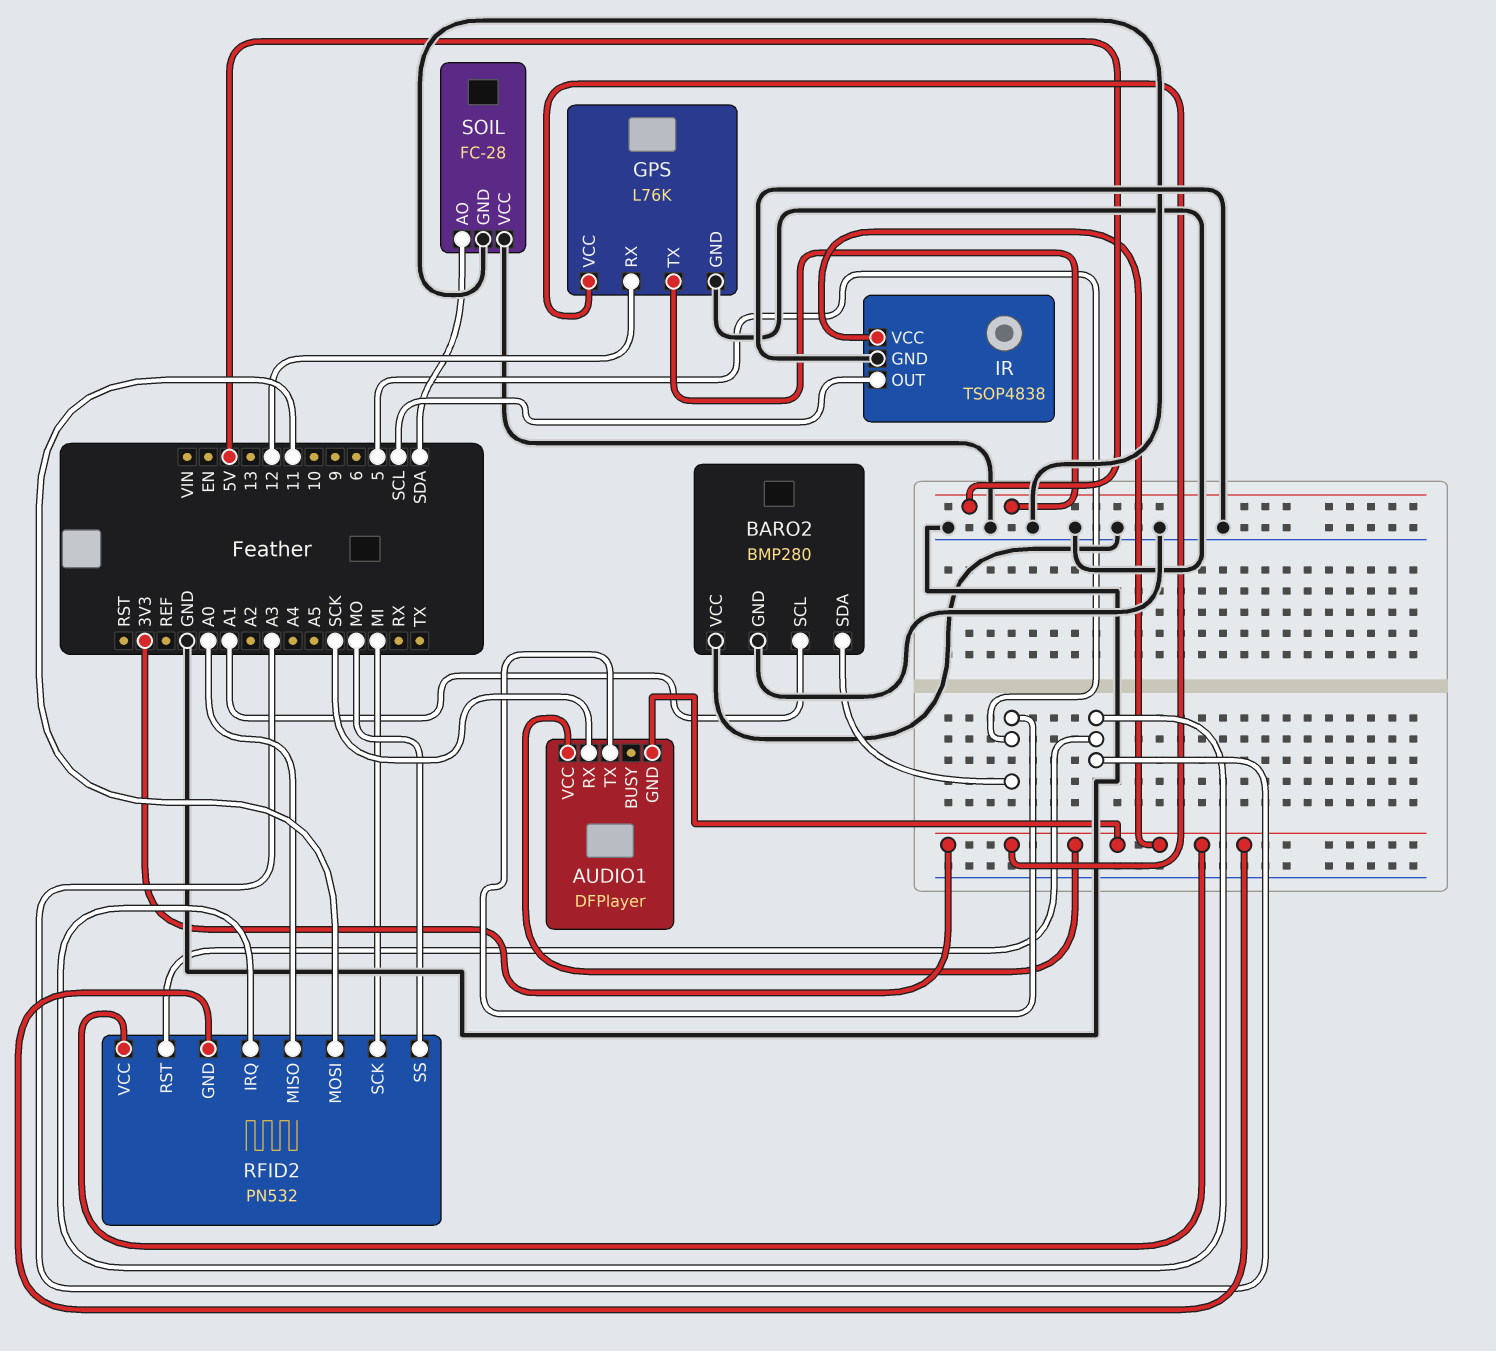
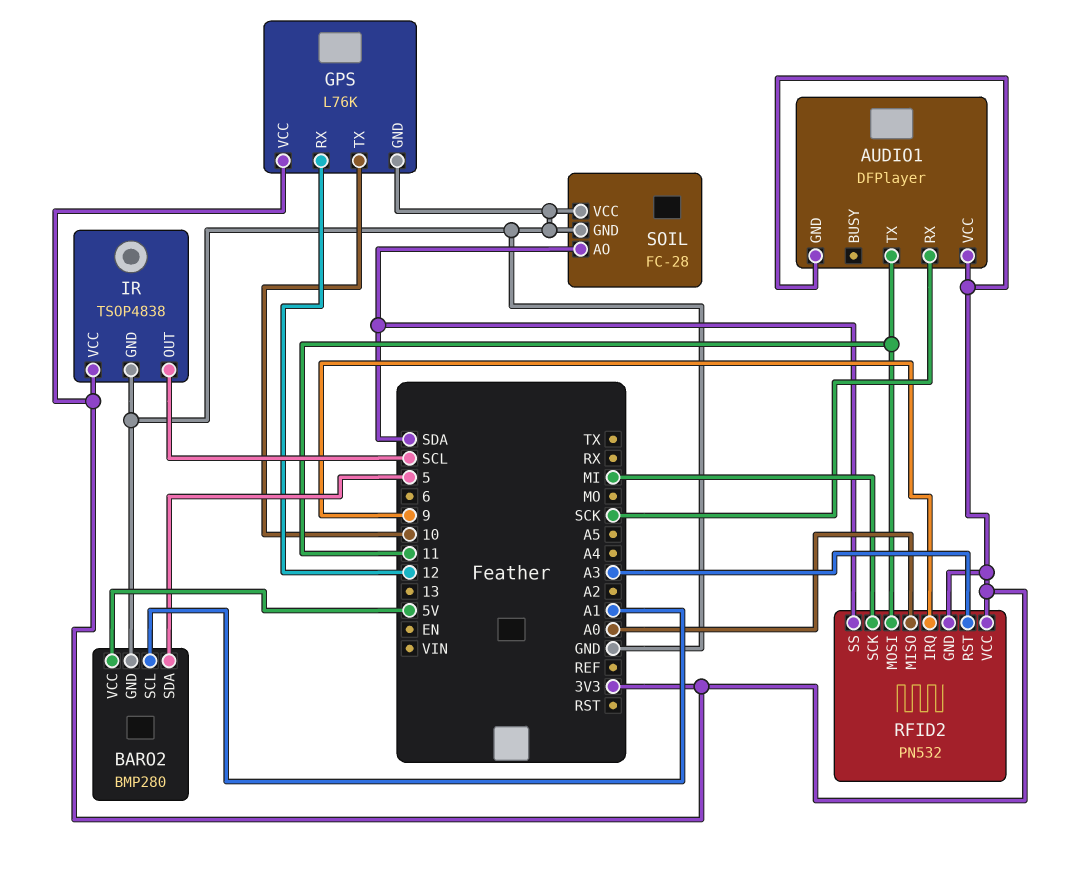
AUDIO1 pin TX: 5 -> 11
BARO2 pin VCC: GND -> 5V
GPS pin TX: 5V -> 10
RFID2 pin IRQ: A3 -> 9
RFID2 pin SS: MO -> SDA

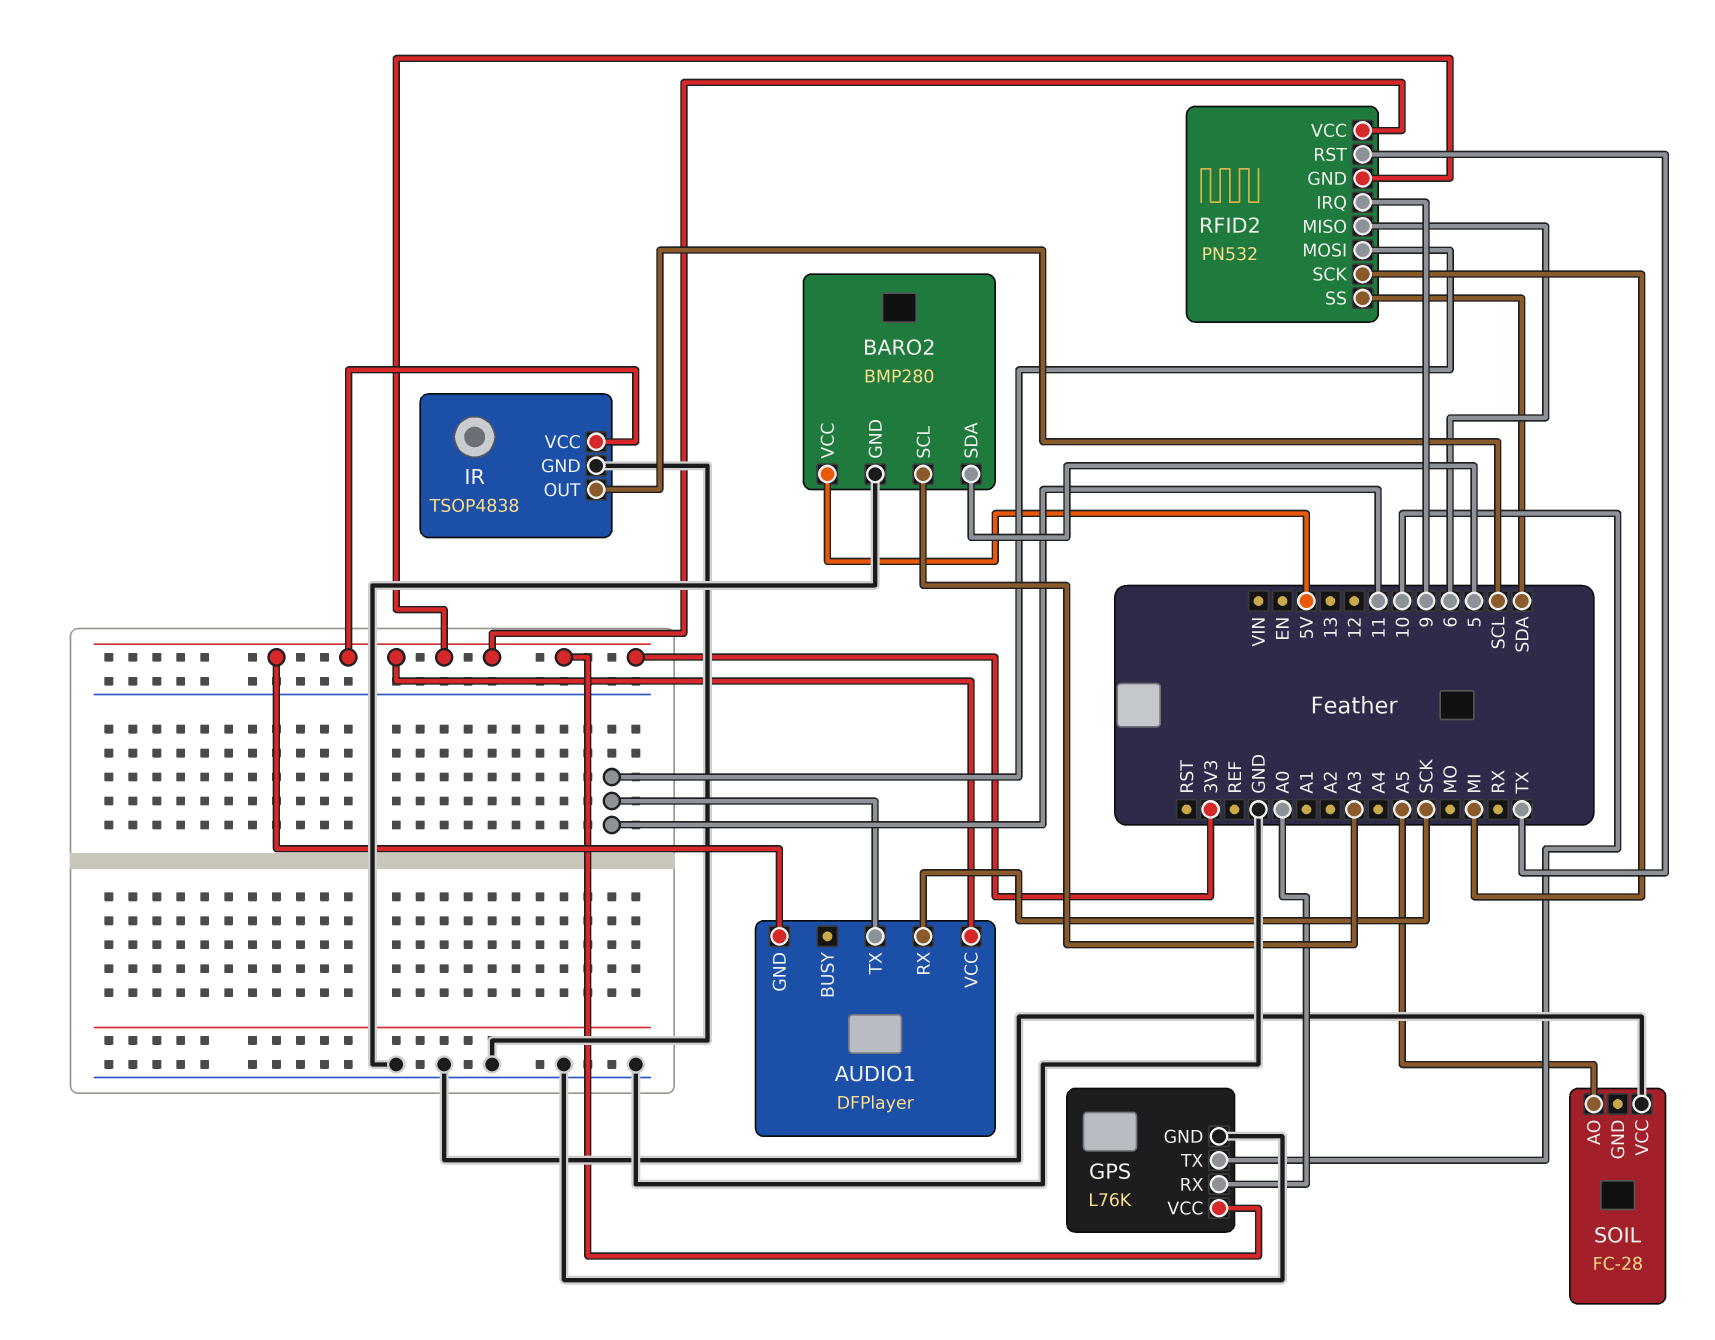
BARO2 pin SCL: A1 -> A3
GPS pin RX: 12 -> A0
RFID2 pin MISO: A0 -> 6
RFID2 pin RST: A3 -> TX
SOIL pin AO: SDA -> A5
SOIL pin GND: GND -> none

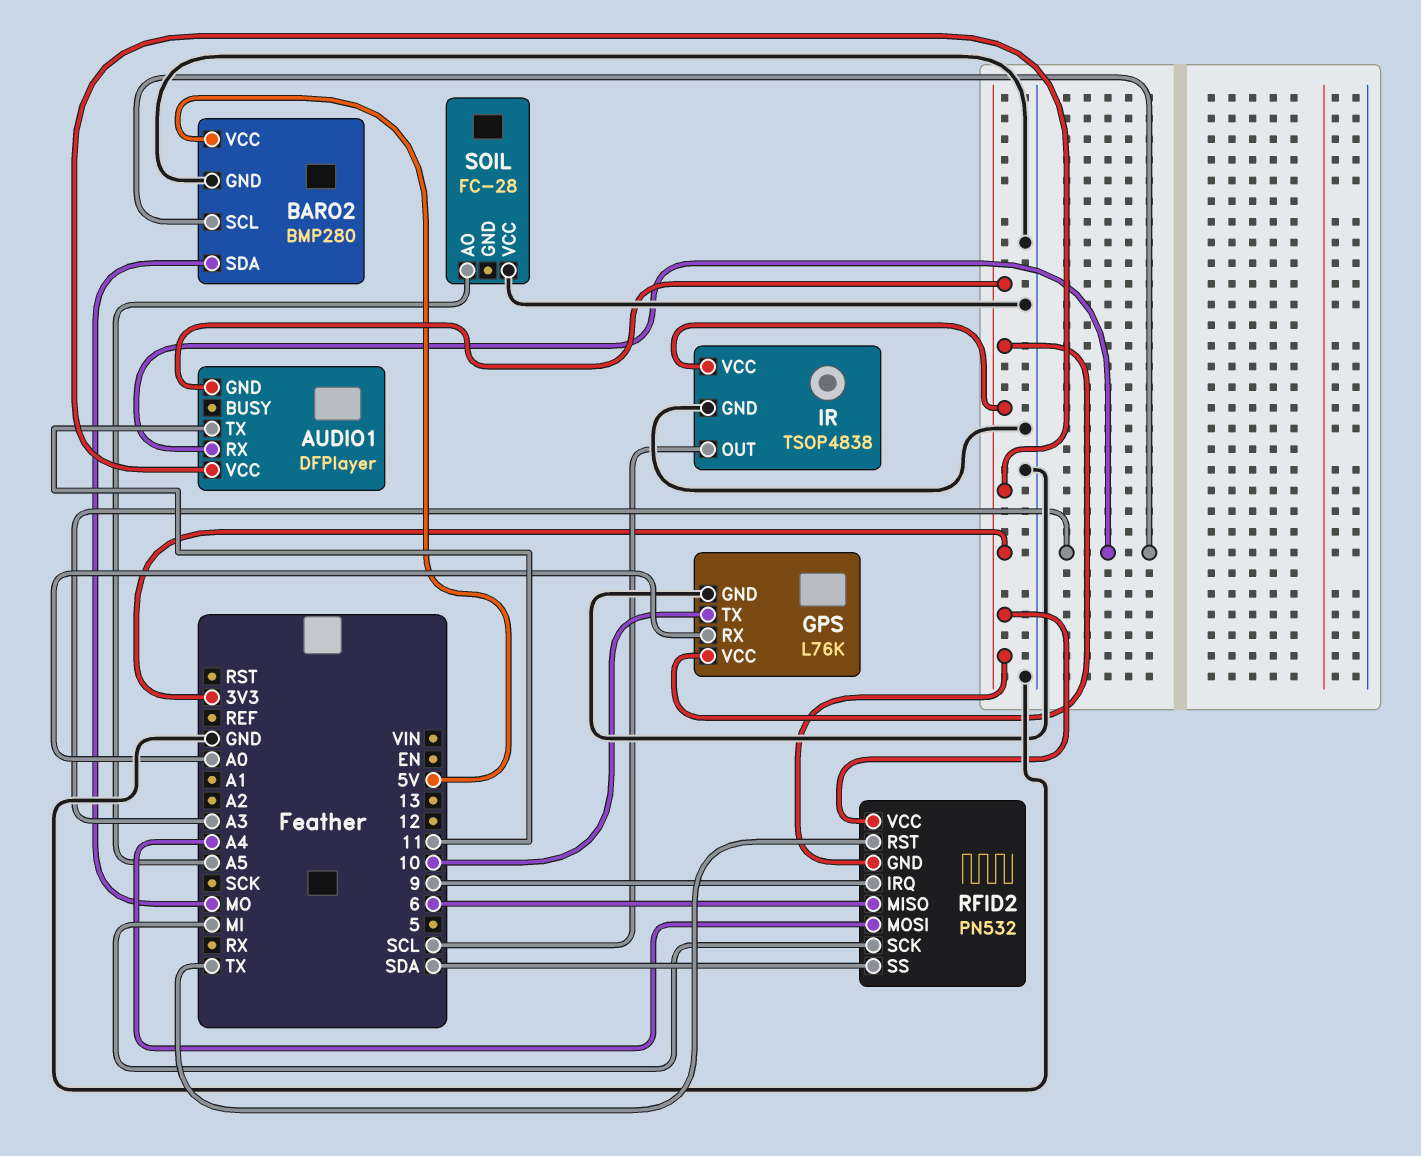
AUDIO1 pin RX: SCK -> A3
BARO2 pin SDA: 5 -> MO
RFID2 pin MOSI: 11 -> A4

